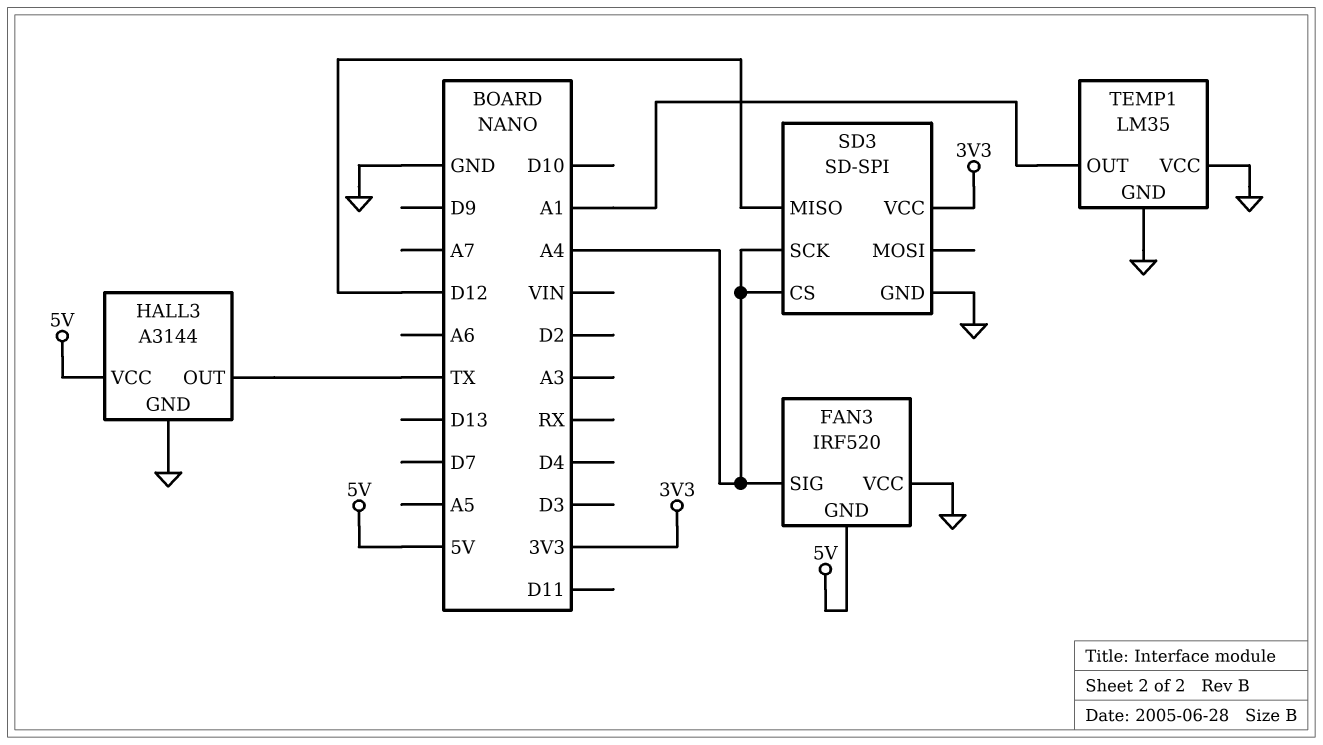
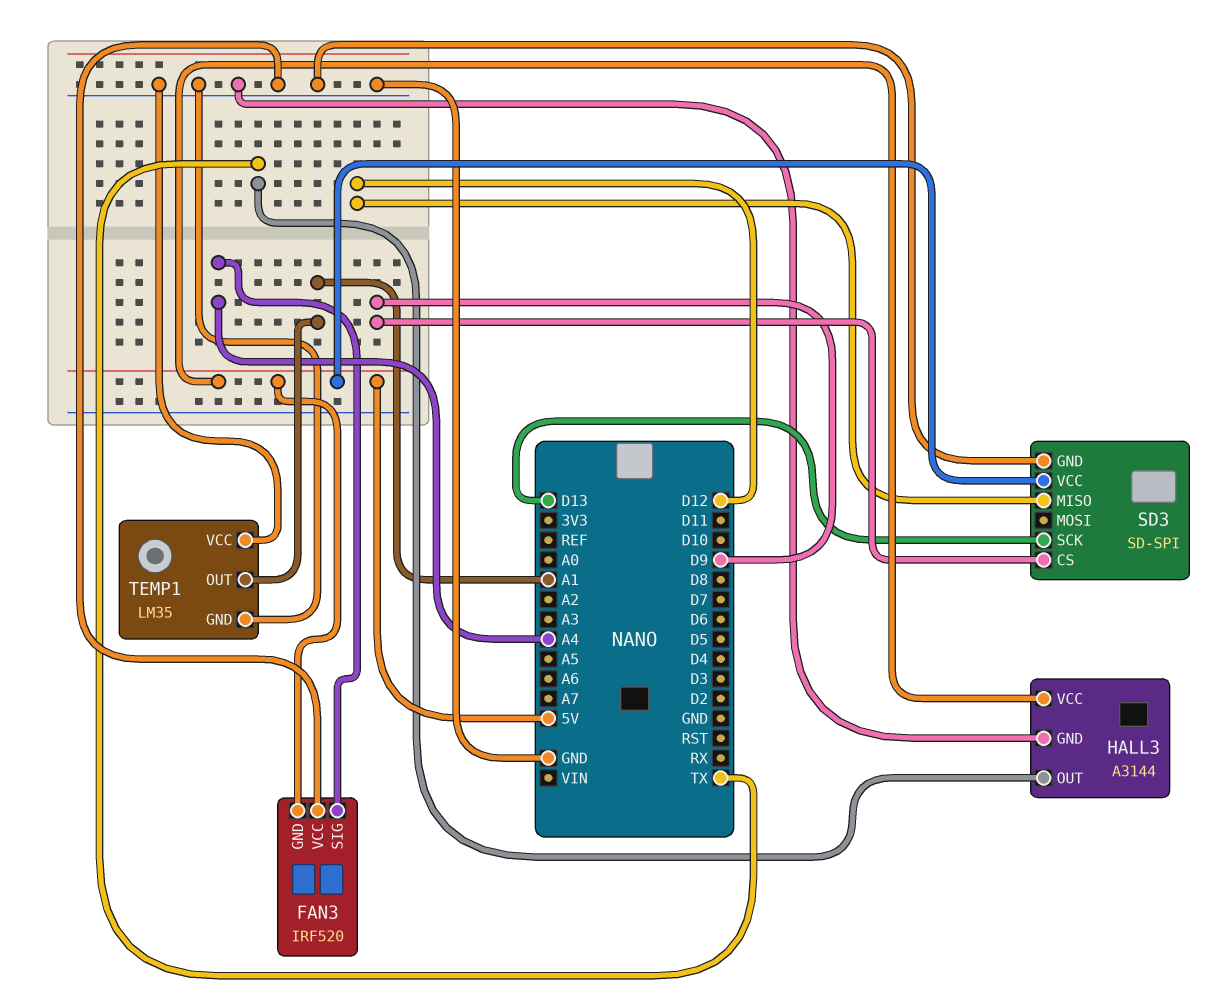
SD3 pin CS: A4 -> D9
SD3 pin SCK: A4 -> D13
SD3 pin VCC: 3V3 -> 5V

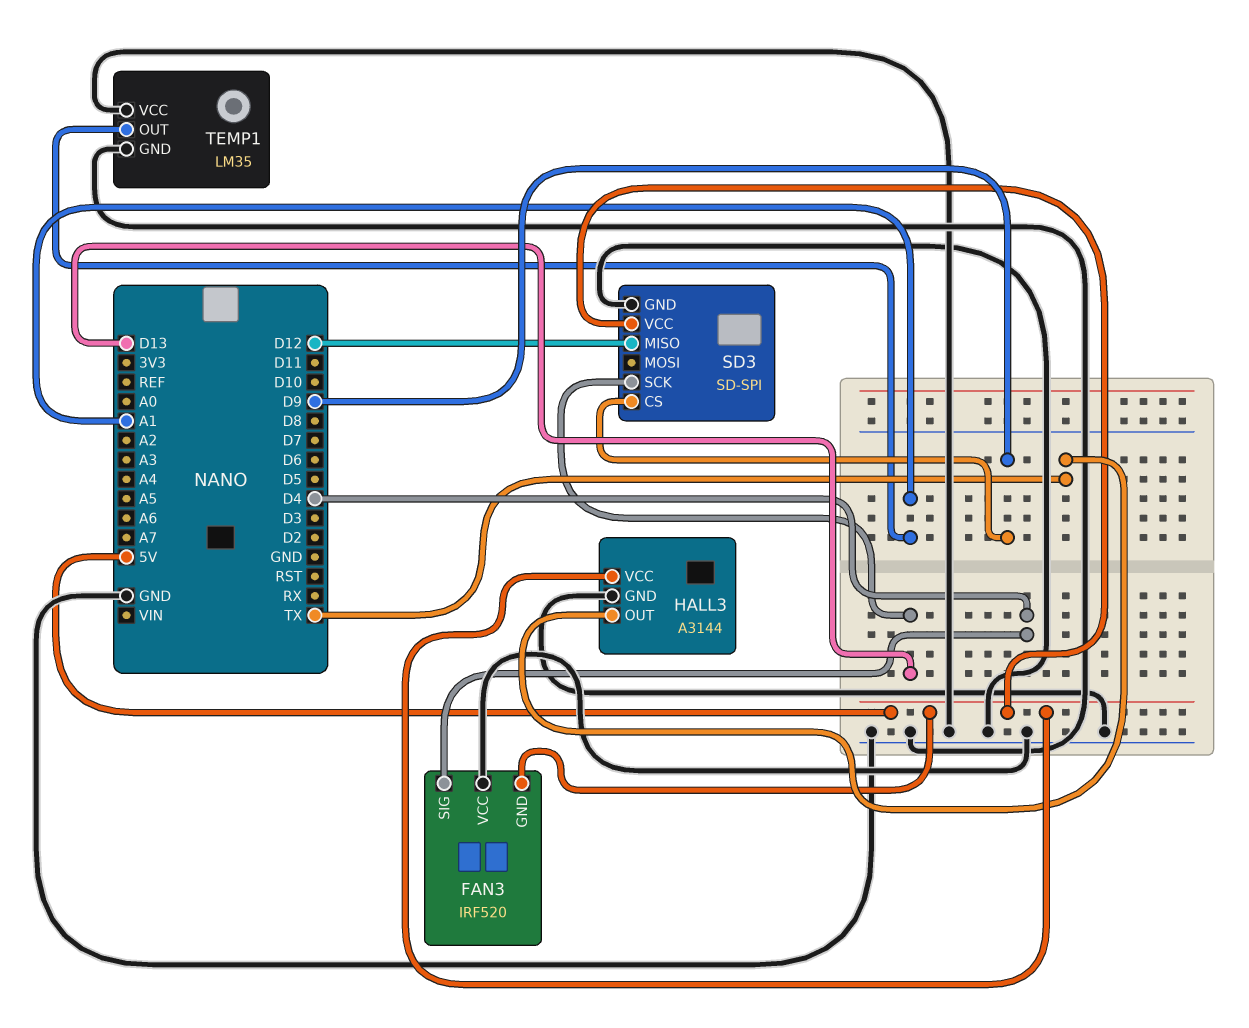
FAN3 pin SIG: A4 -> D4

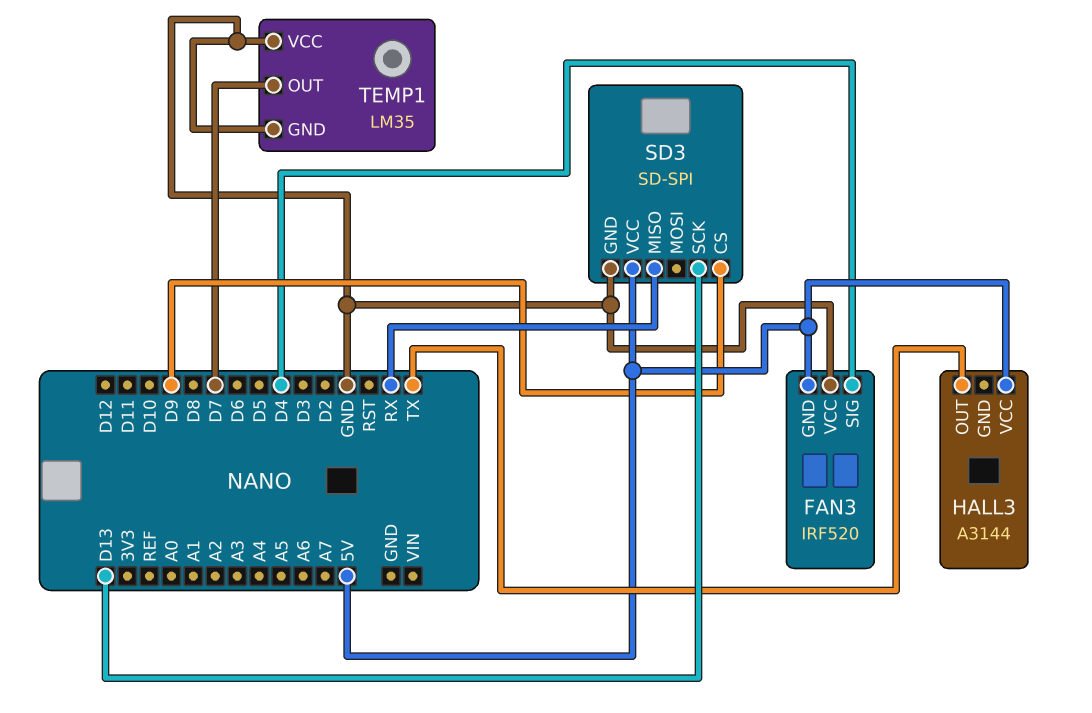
HALL3 pin GND: GND -> none
SD3 pin MISO: D12 -> RX
TEMP1 pin OUT: A1 -> D7

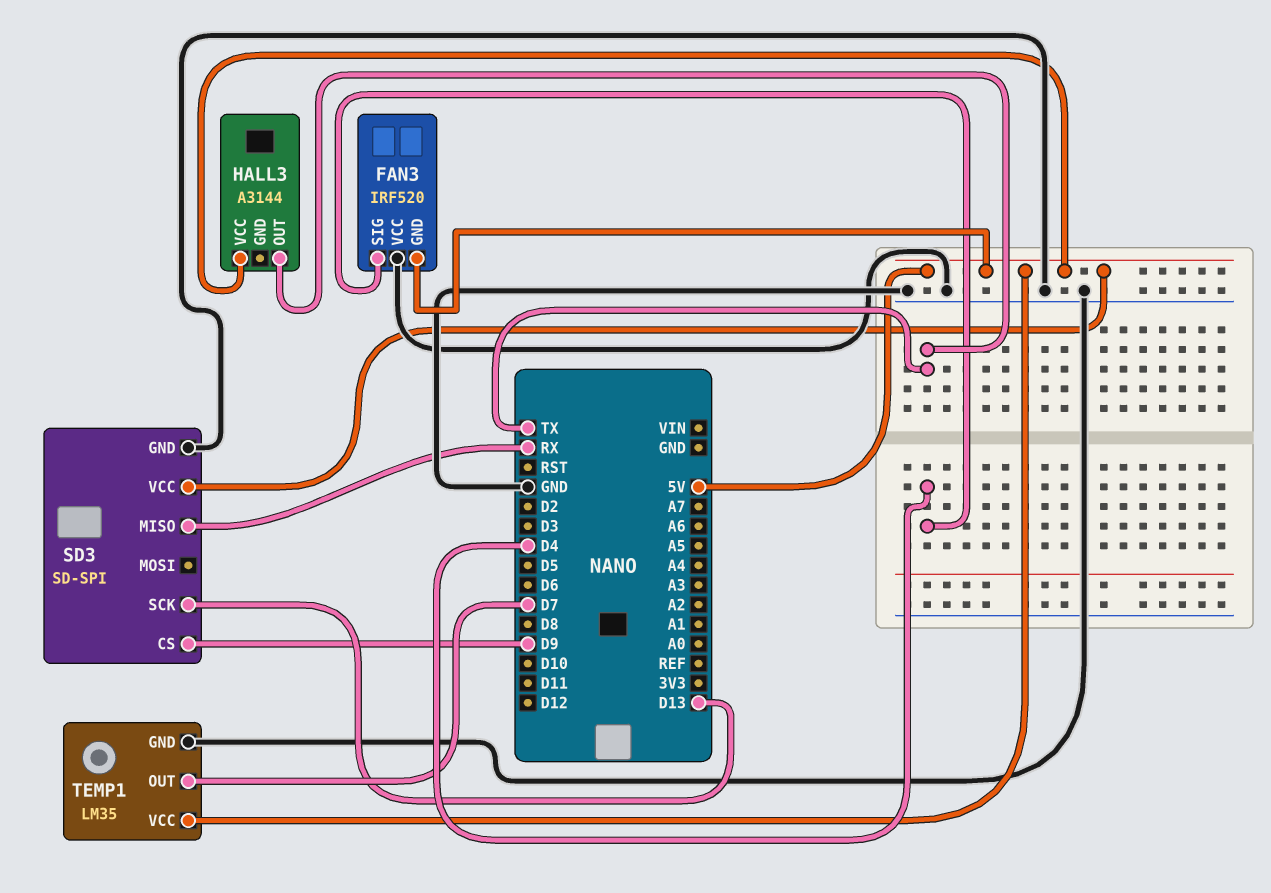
TEMP1 pin VCC: GND -> 5V

